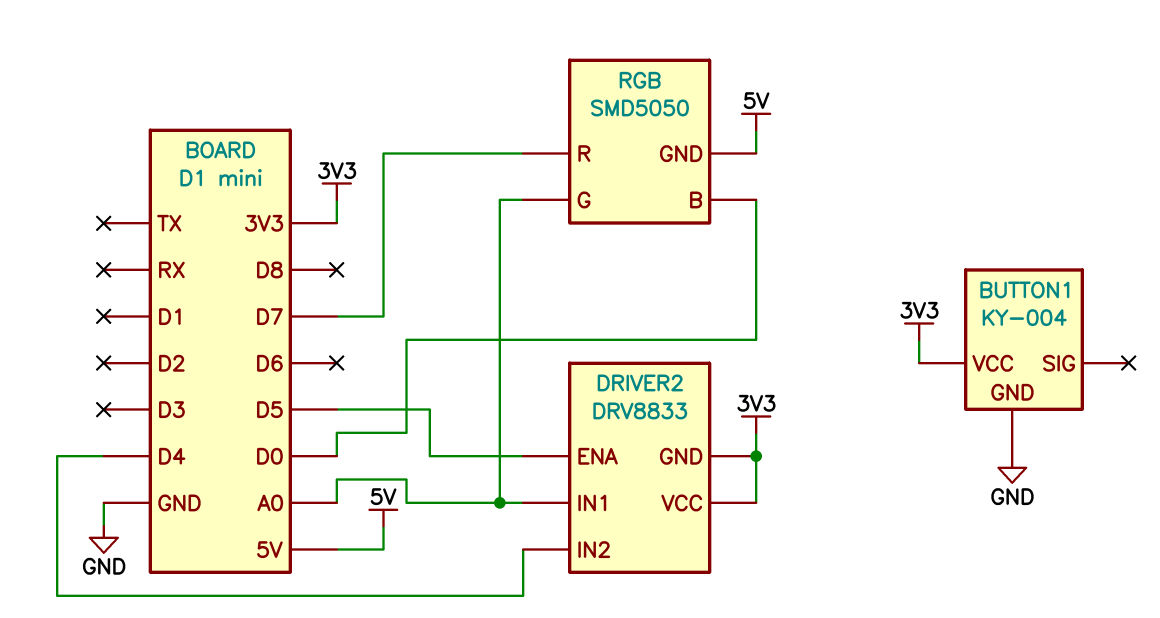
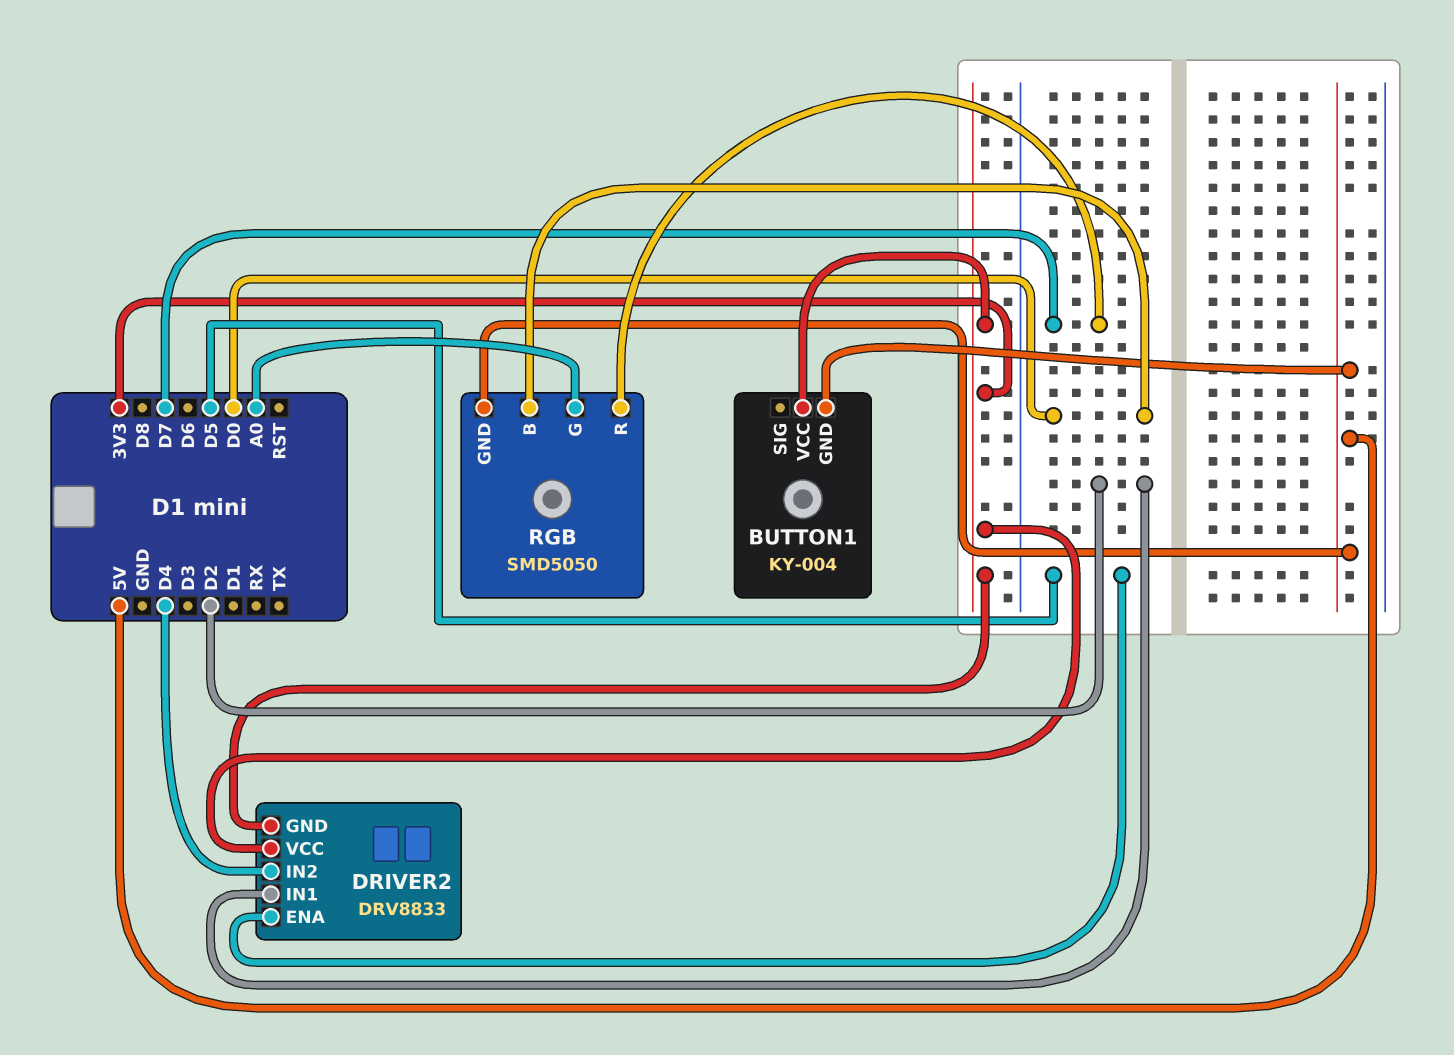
BUTTON1 pin GND: GND -> 5V
DRIVER2 pin IN1: A0 -> D2

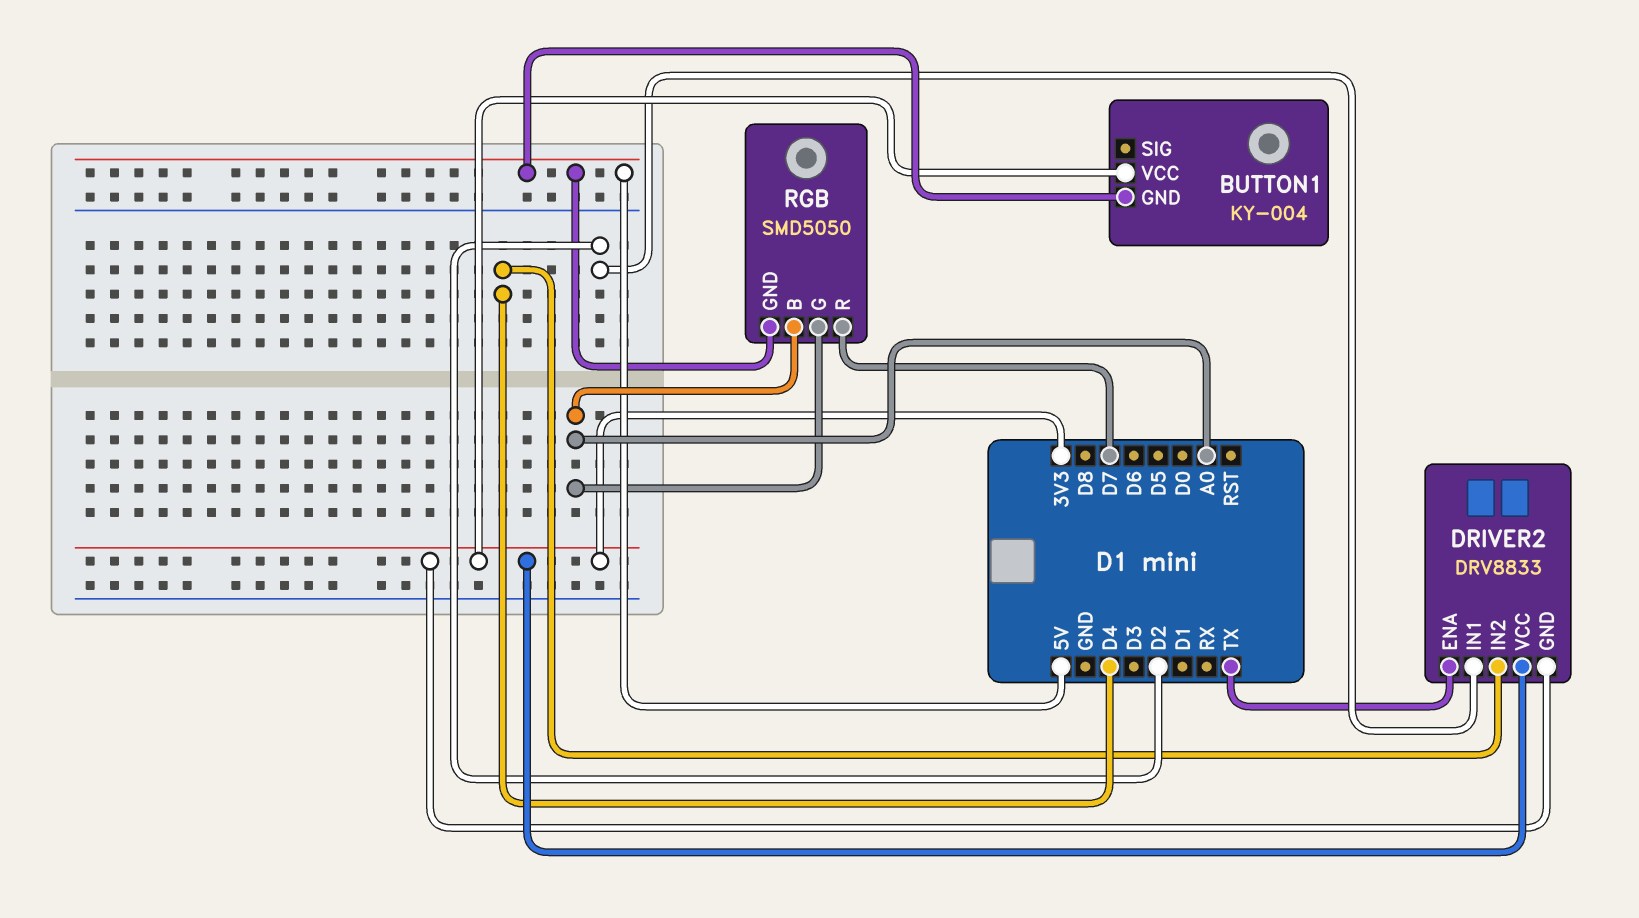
DRIVER2 pin ENA: D5 -> TX
RGB pin B: D0 -> A0

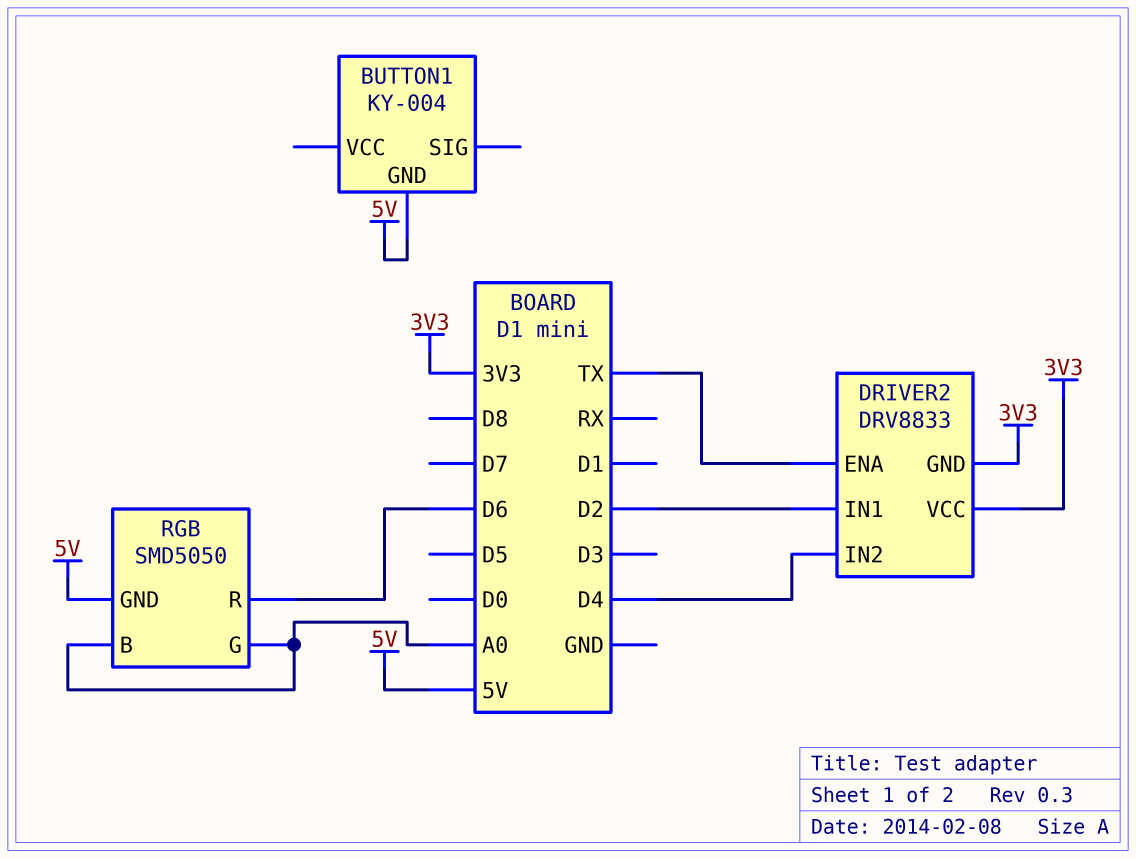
BUTTON1 pin VCC: 3V3 -> none
RGB pin R: D7 -> D6

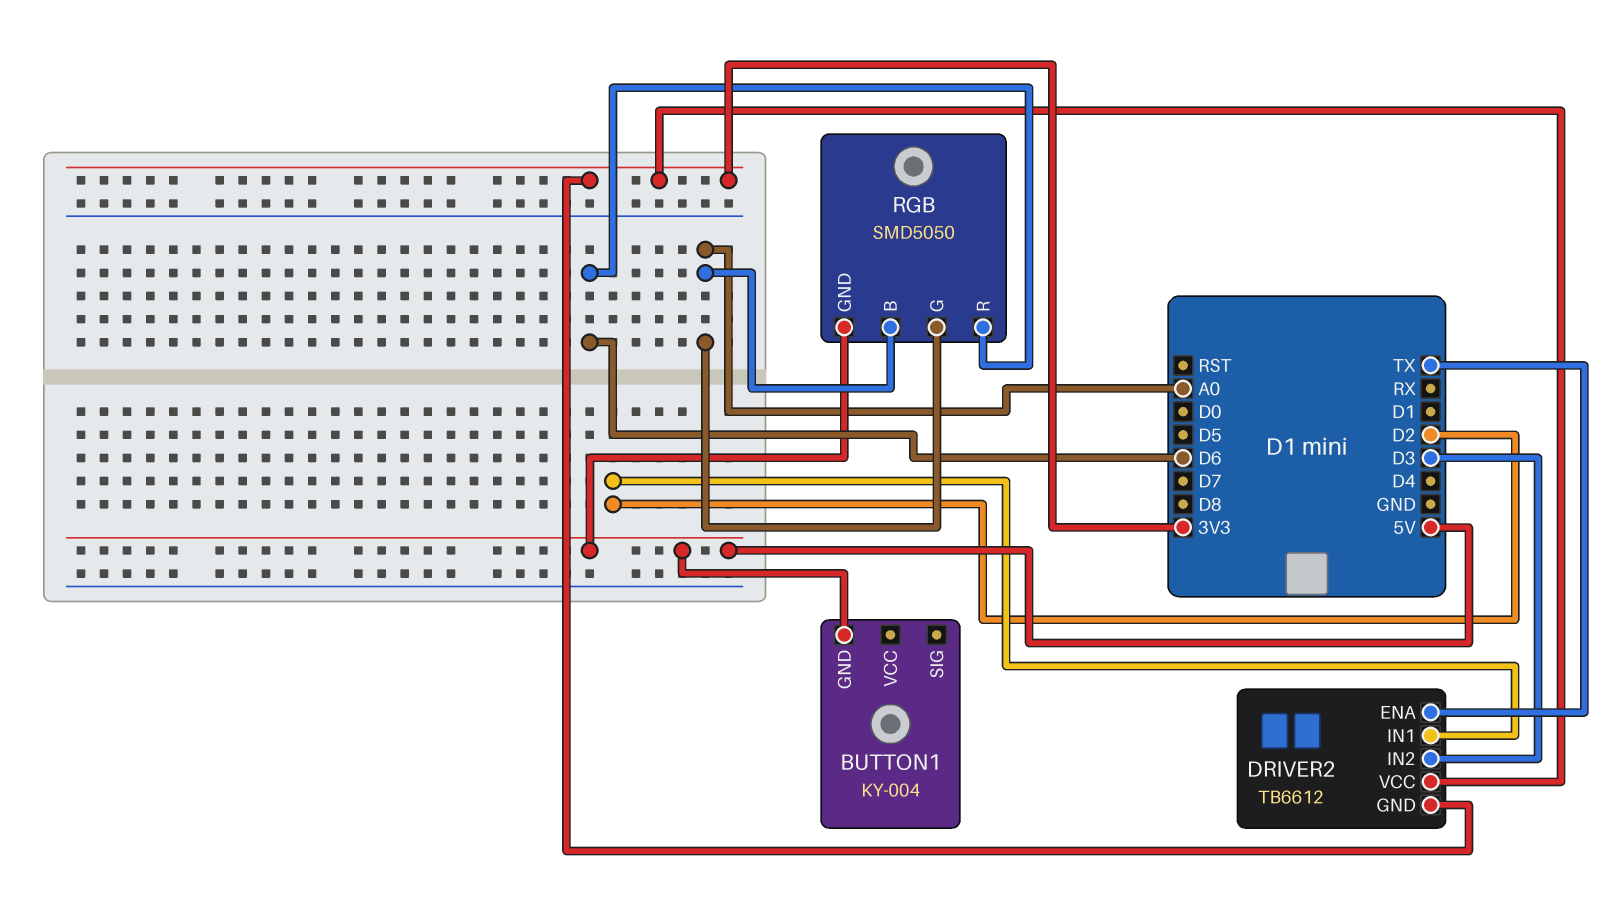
DRIVER2: DRV8833 -> TB6612
DRIVER2 pin IN2: D4 -> D3

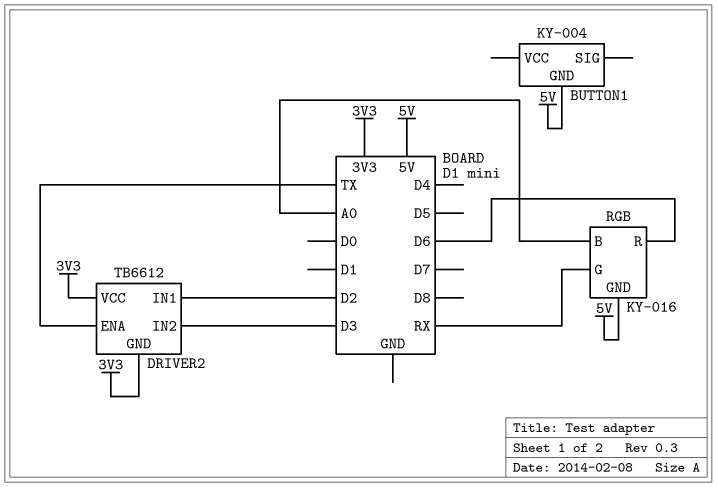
RGB: SMD5050 -> KY-016
RGB pin G: A0 -> RX

